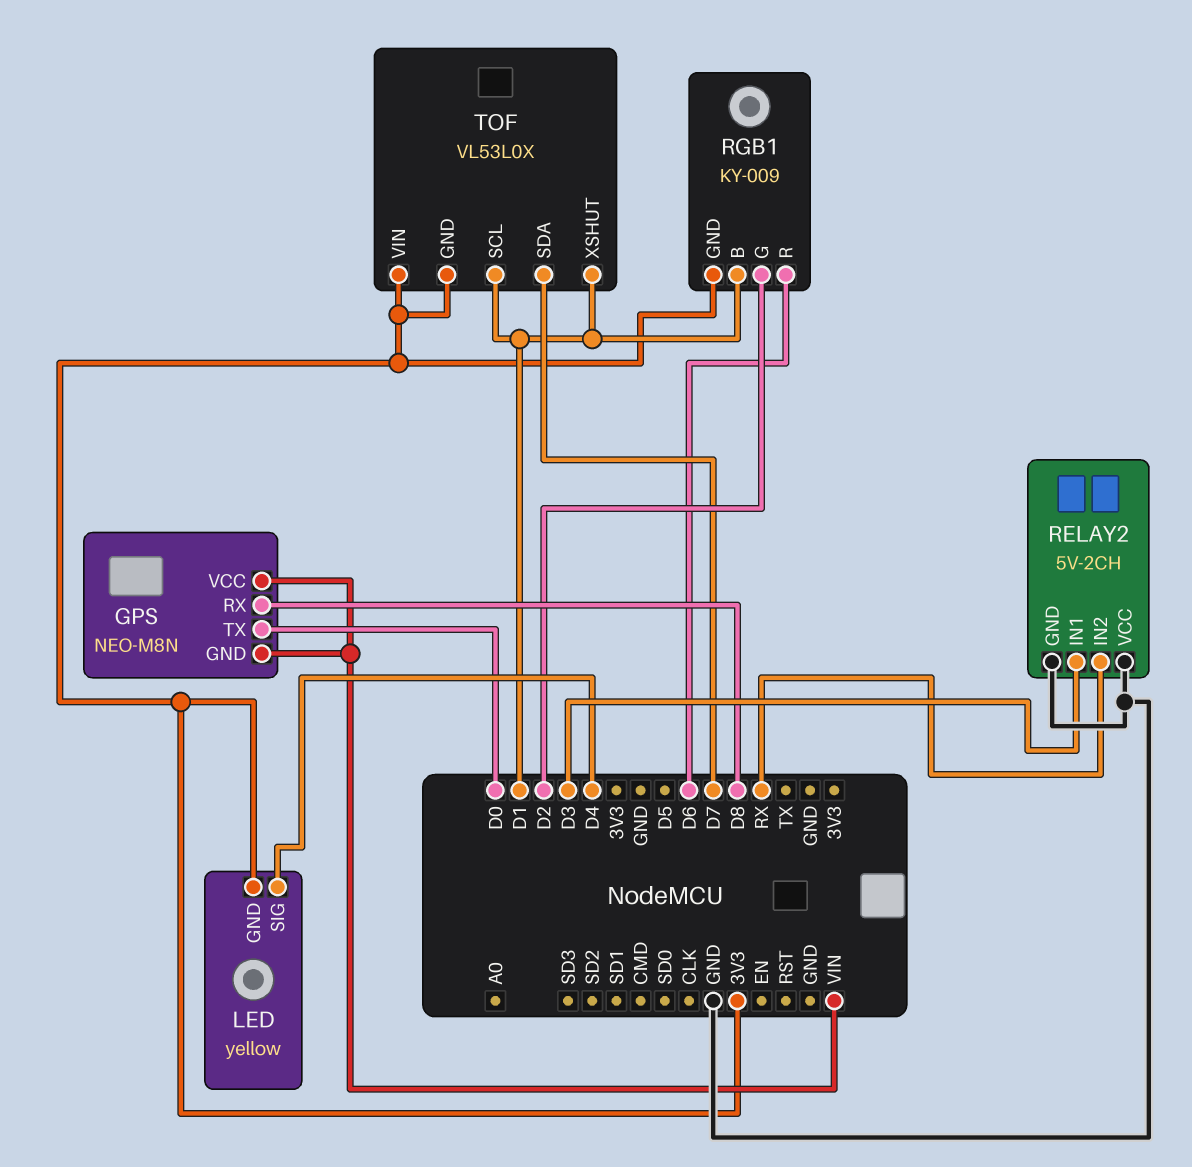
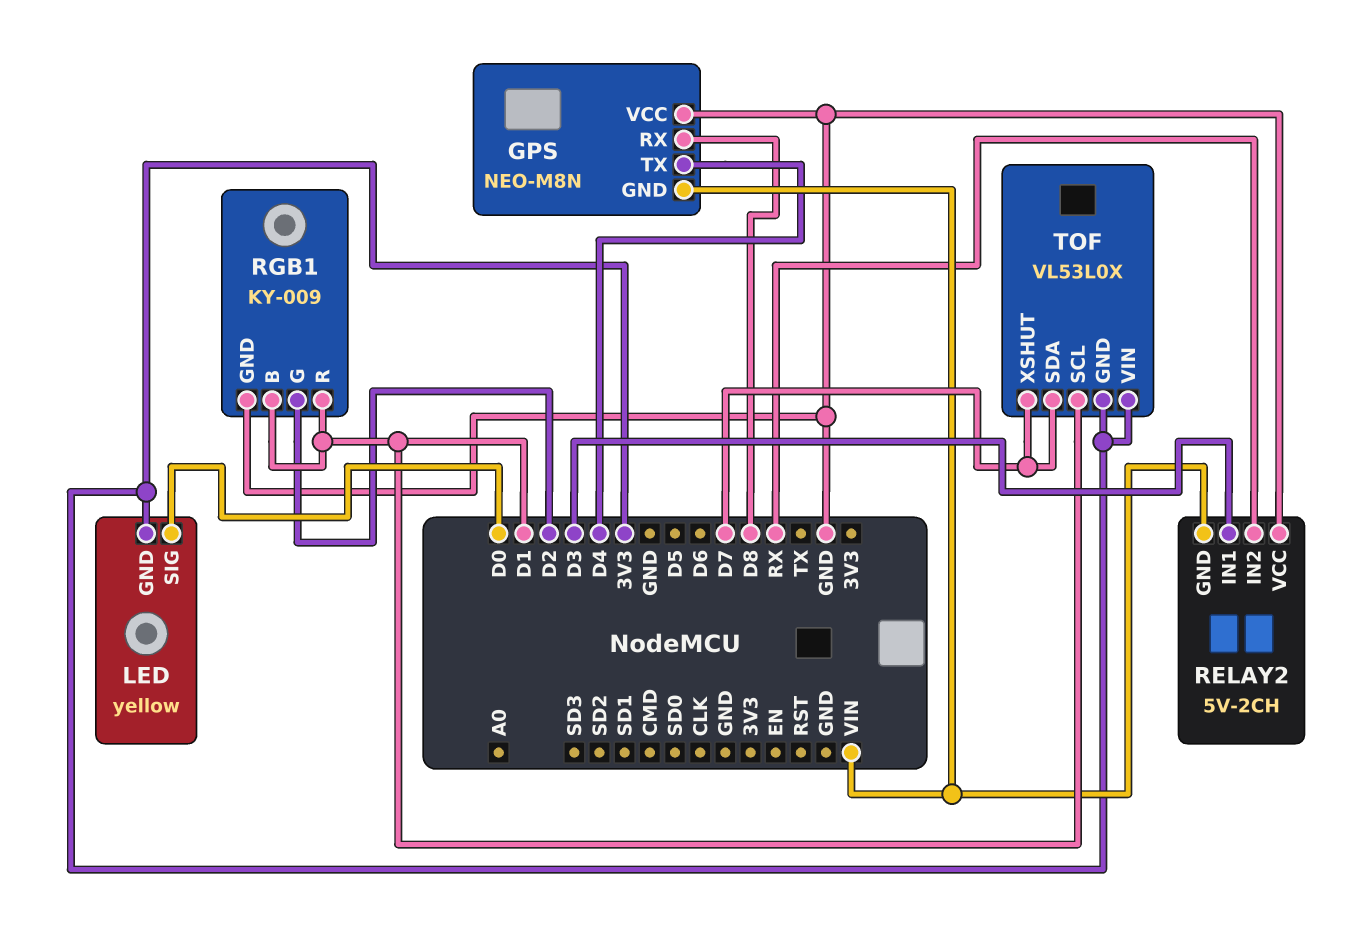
GPS pin TX: D0 -> D4
GPS pin VCC: VIN -> GND
LED pin SIG: D4 -> D0
RELAY2 pin GND: GND -> VIN
RGB1 pin GND: 3V3 -> GND
RGB1 pin R: D6 -> D1
TOF pin XSHUT: D1 -> D7

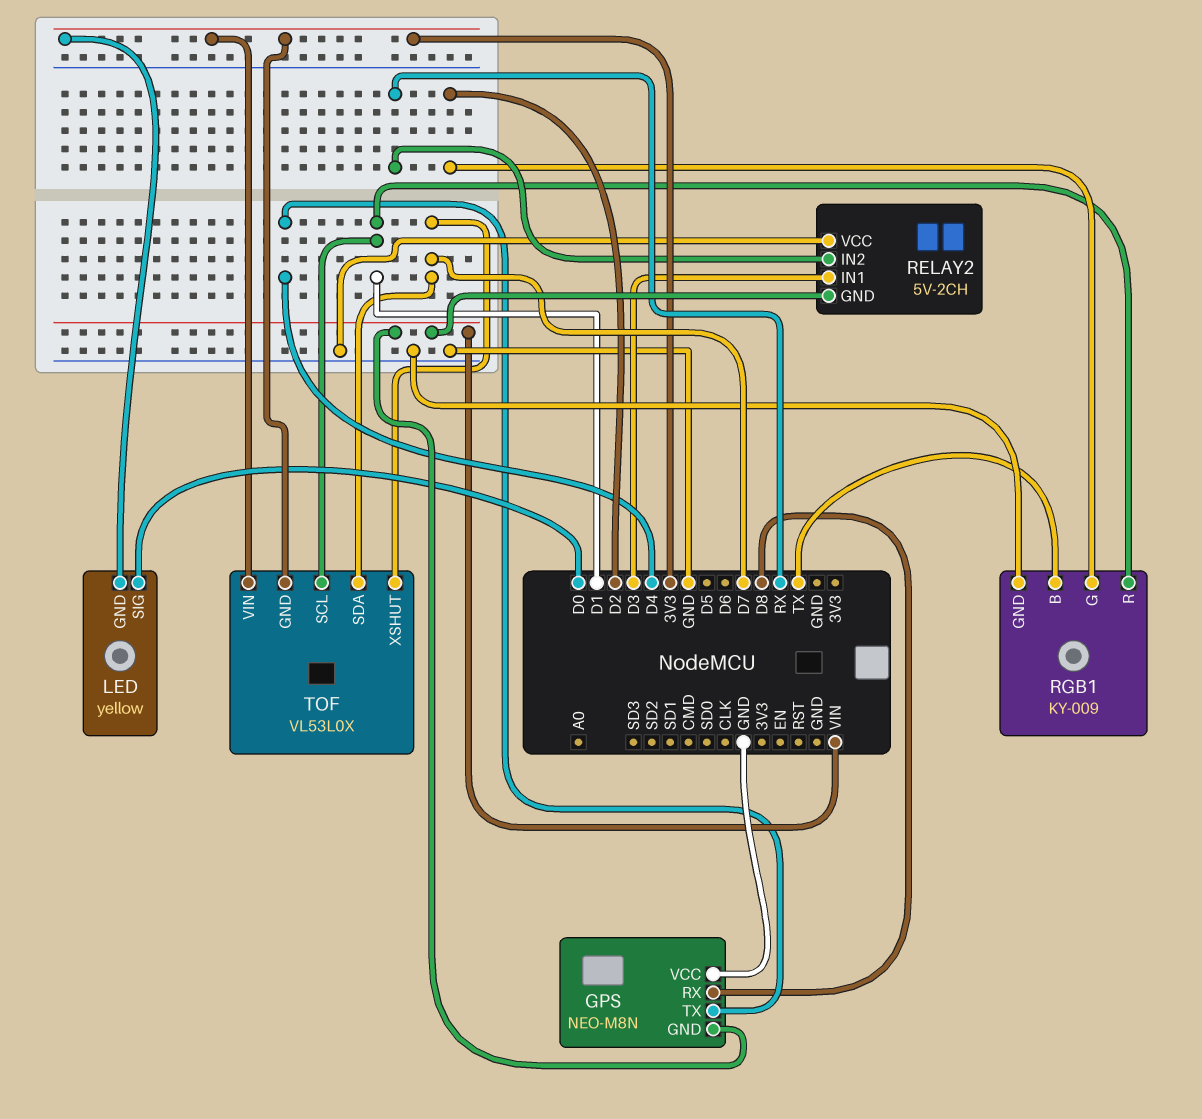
RGB1 pin B: D1 -> TX

